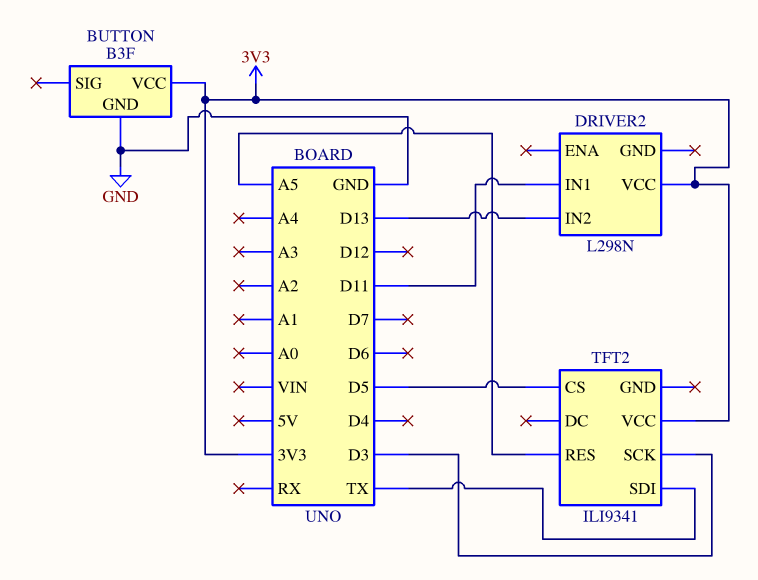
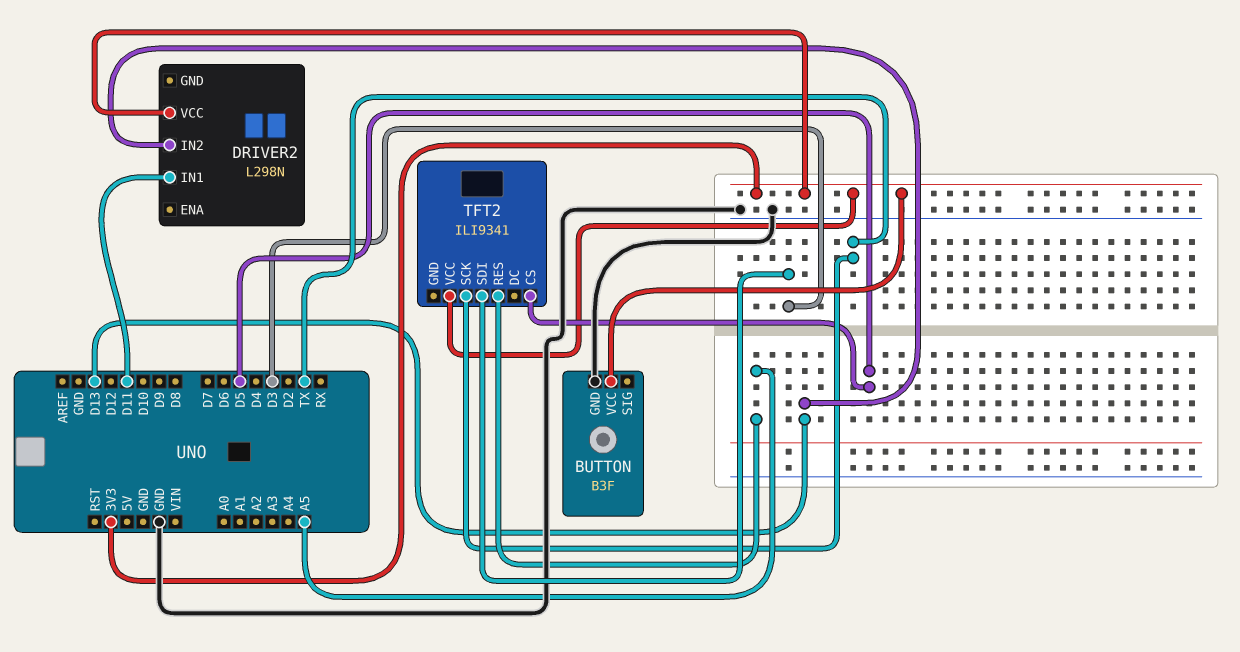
TFT2 pin SCK: D3 -> TX
TFT2 pin SDI: TX -> D3

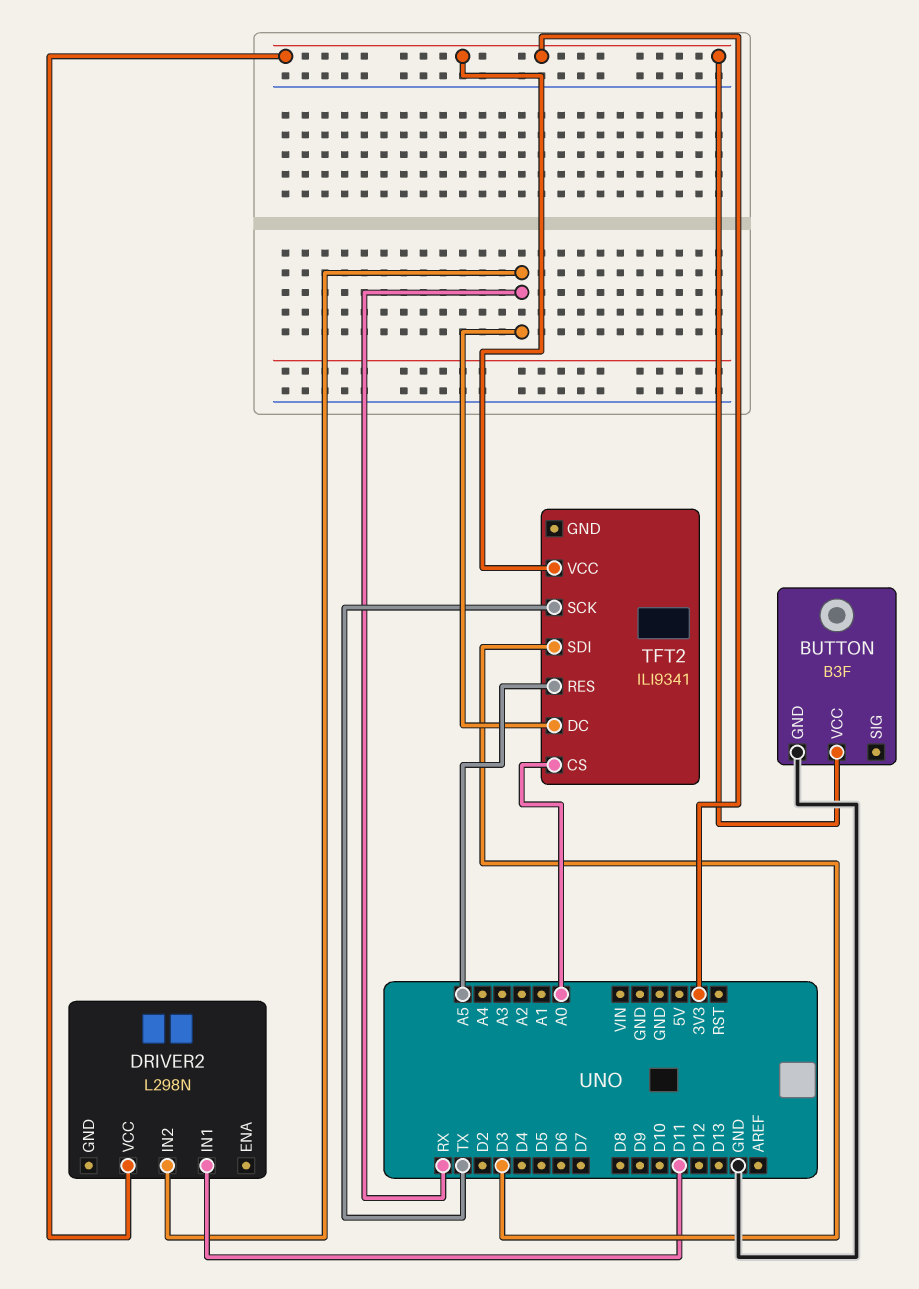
DRIVER2 pin IN2: D13 -> RX
TFT2 pin CS: D5 -> A0
TFT2 pin DC: none -> RX

